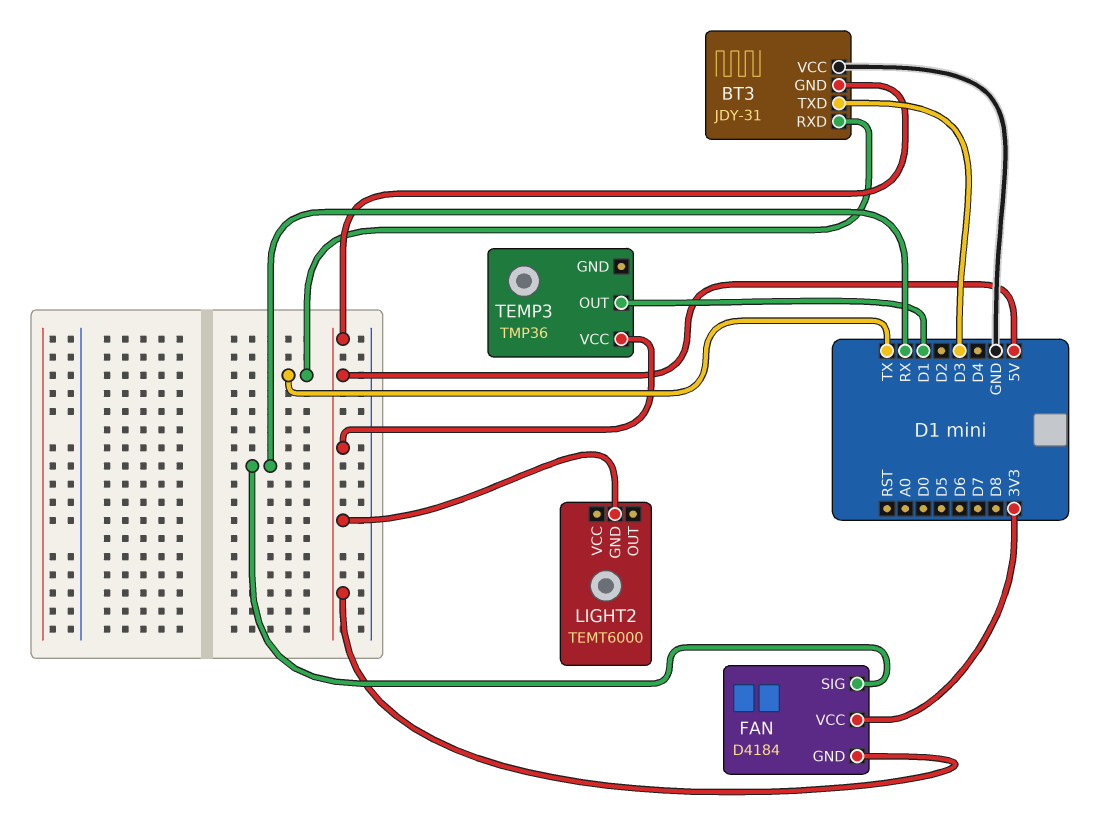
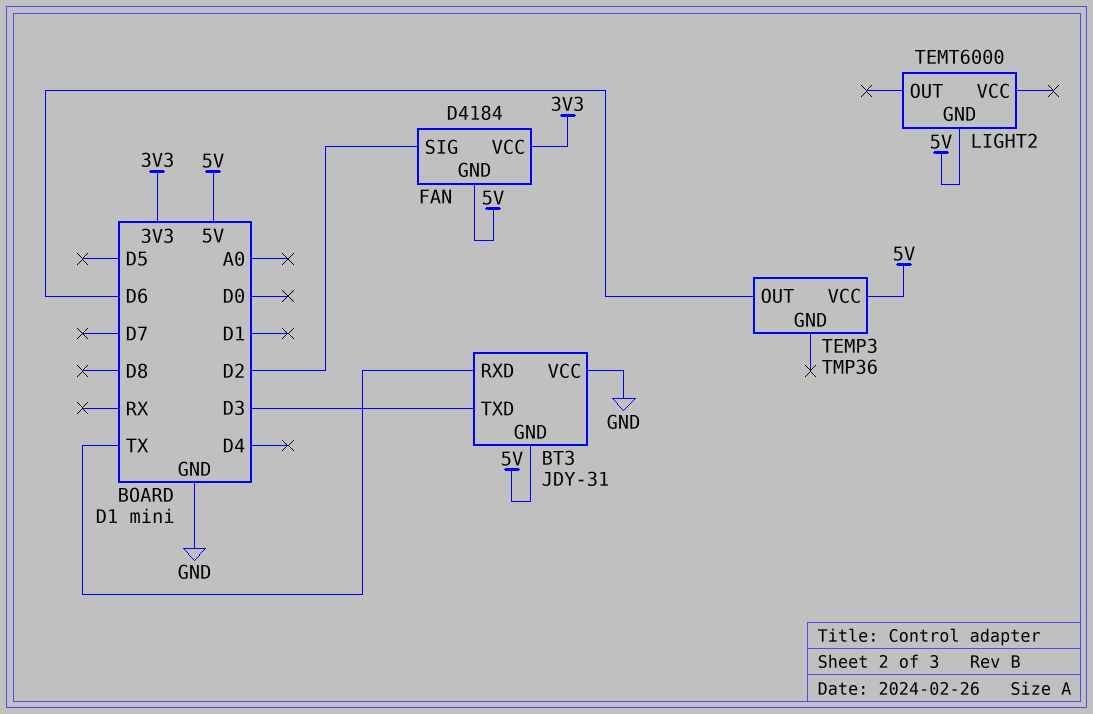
FAN pin SIG: RX -> D2
TEMP3 pin OUT: D1 -> D6

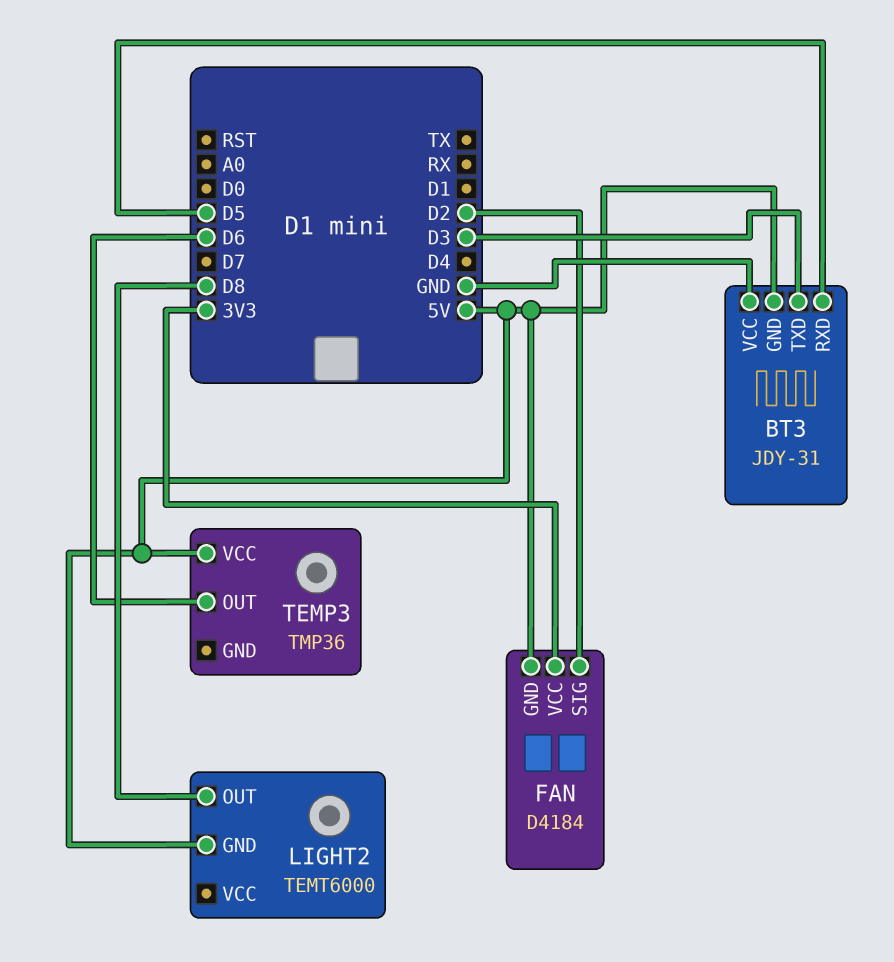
BT3 pin RXD: TX -> D5
LIGHT2 pin OUT: none -> D8

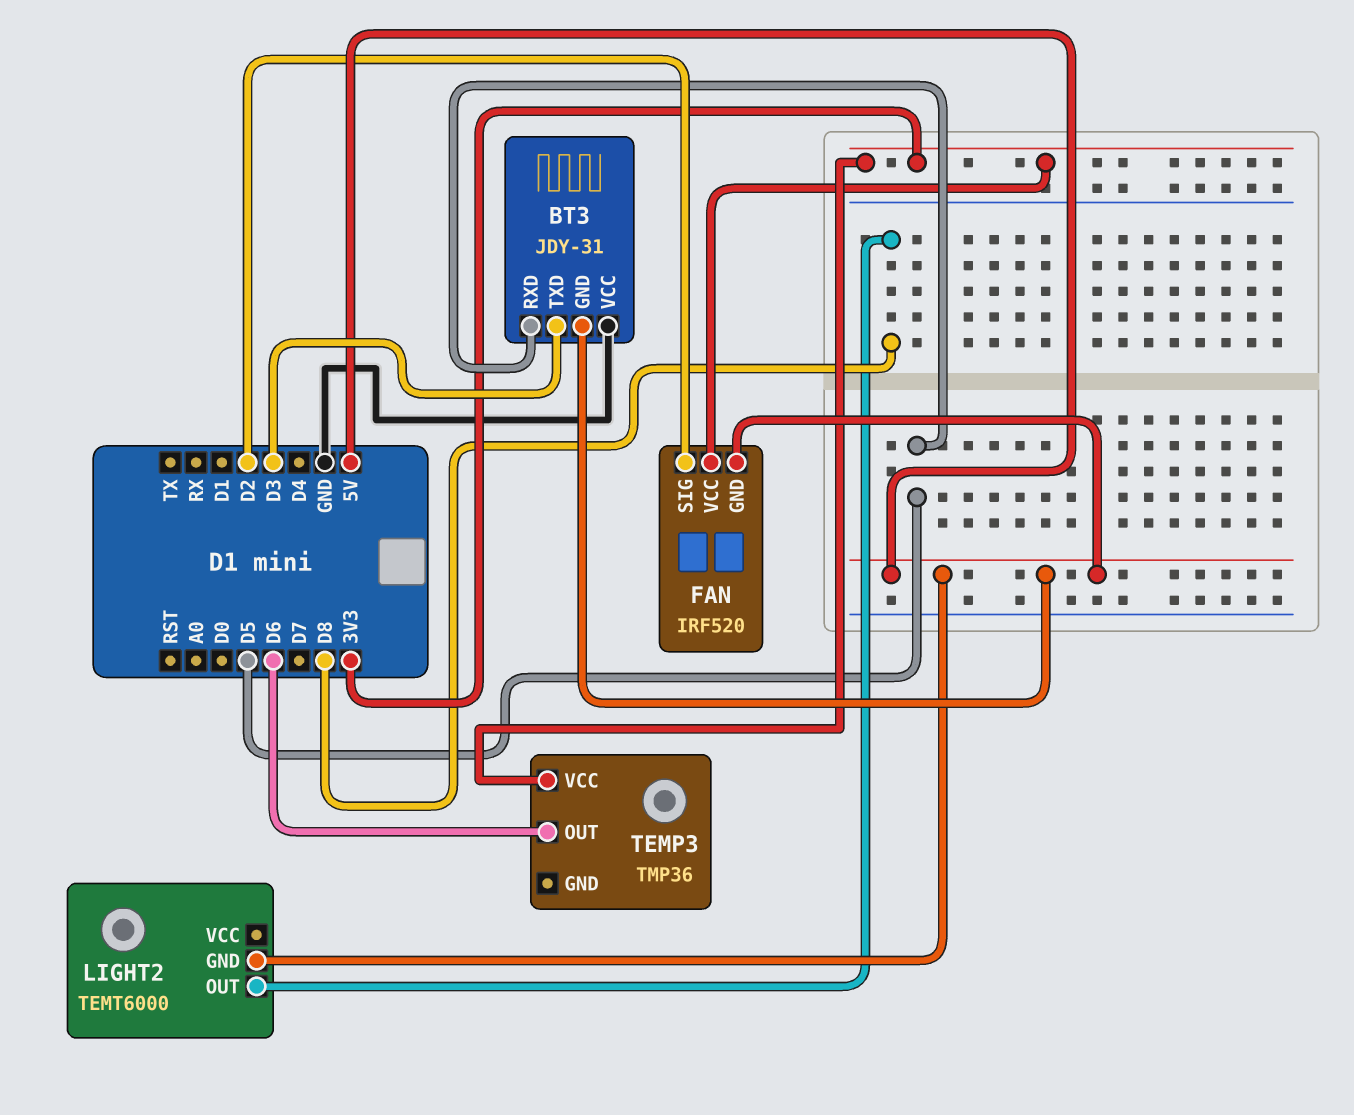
FAN: D4184 -> IRF520
TEMP3 pin VCC: 5V -> 3V3

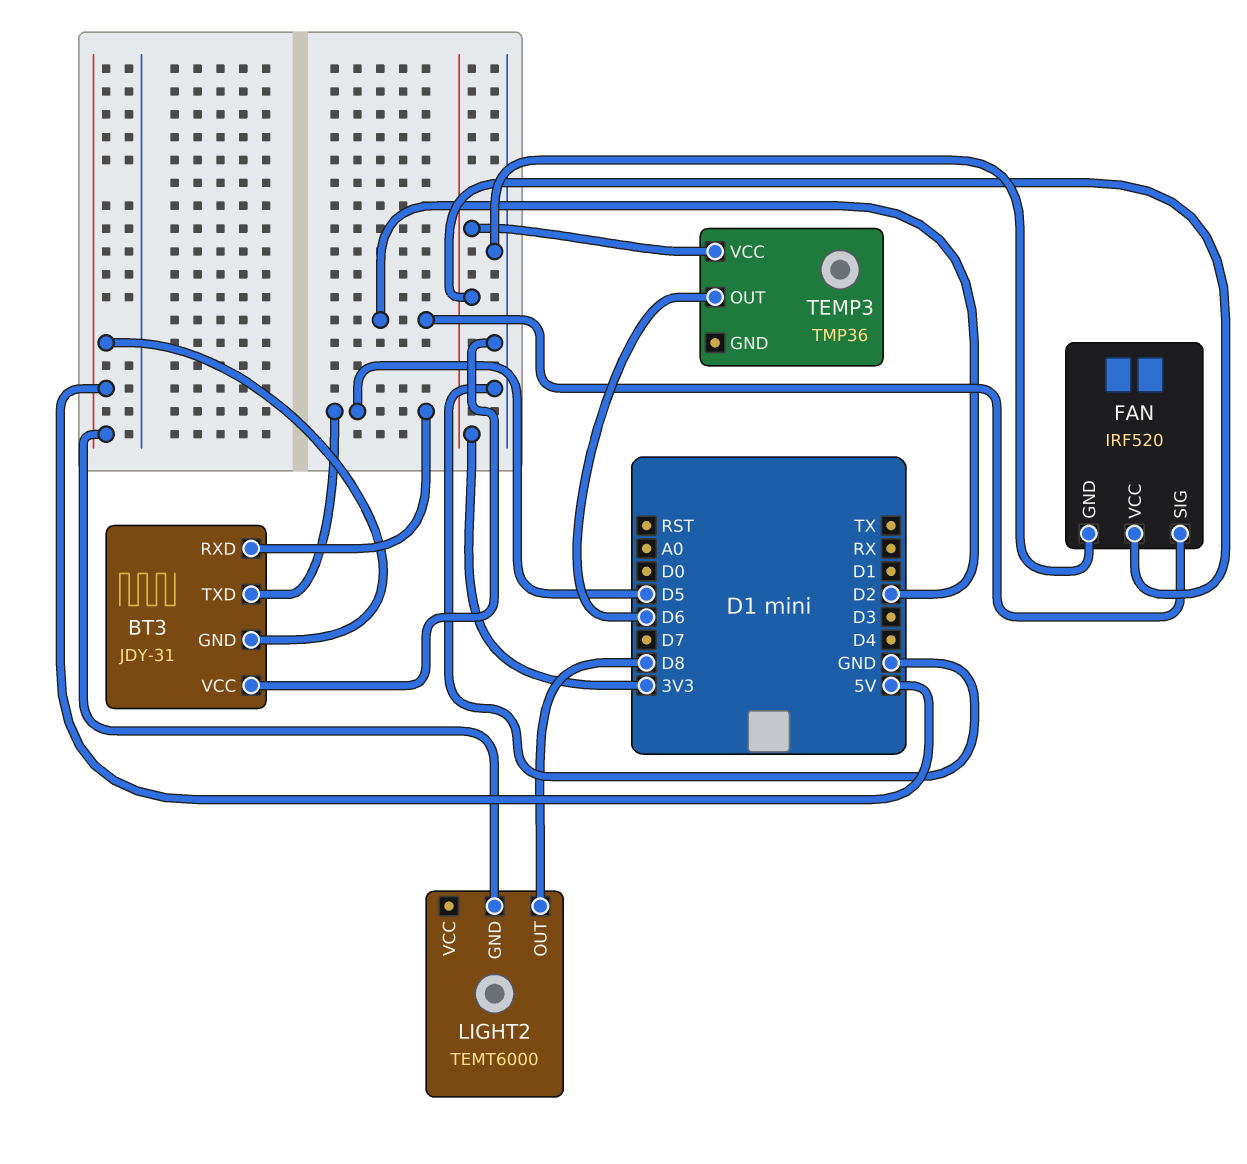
BT3 pin TXD: D3 -> D5
FAN pin GND: 5V -> GND

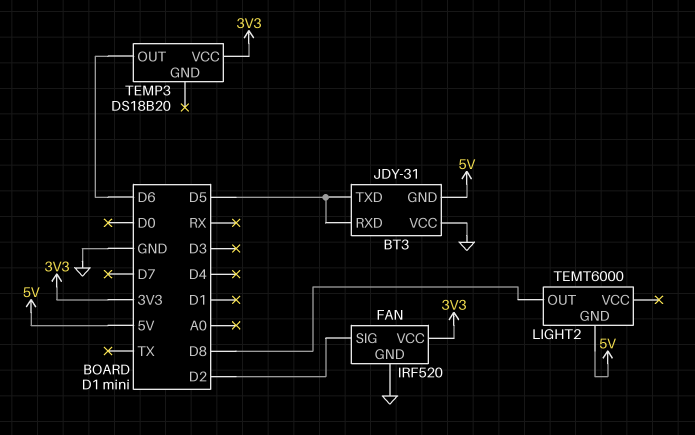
TEMP3: TMP36 -> DS18B20

